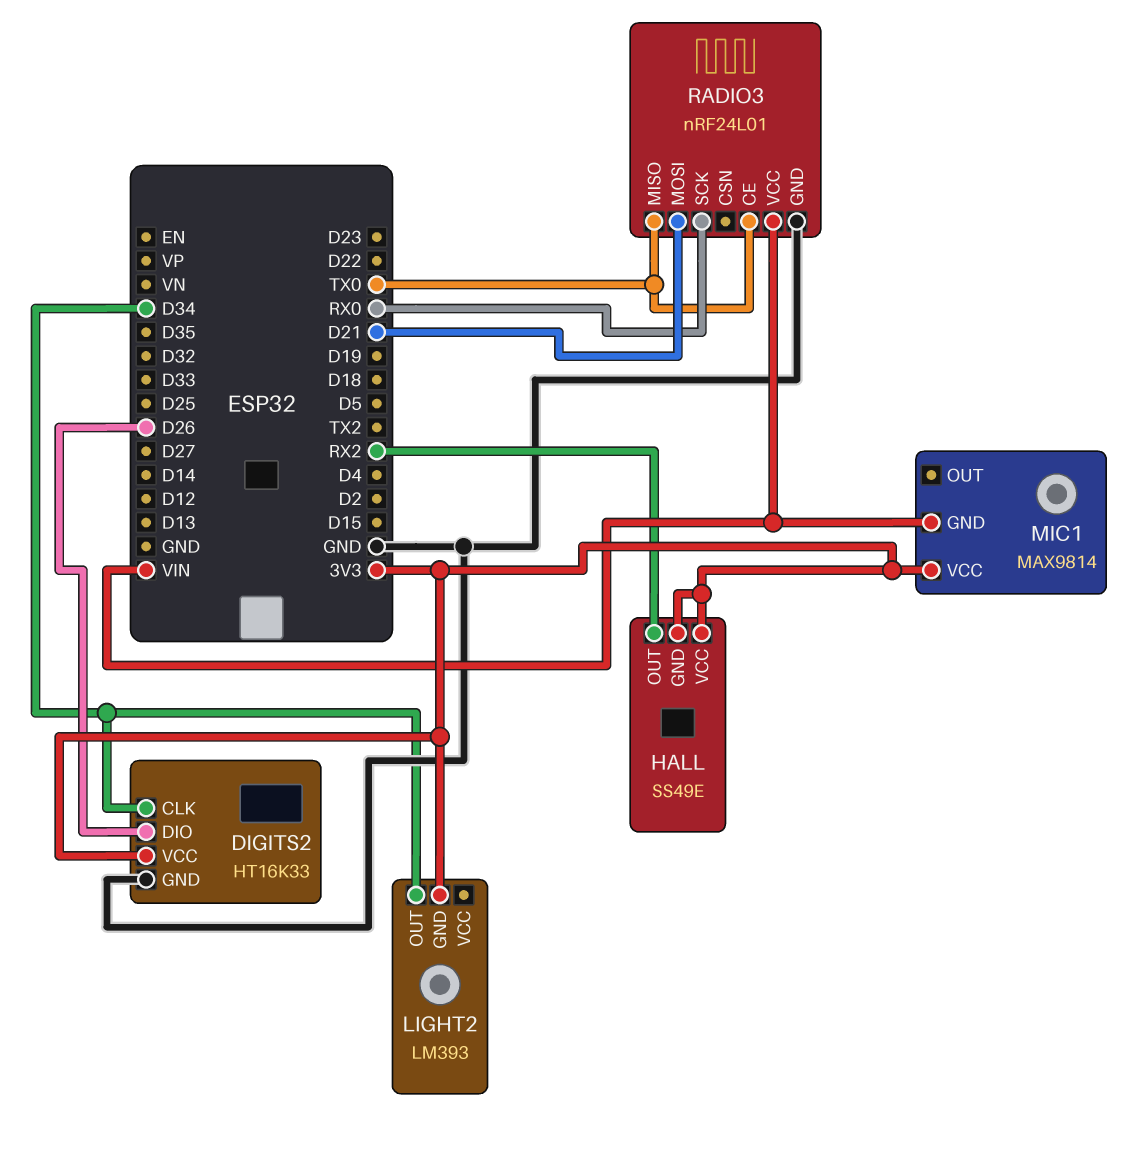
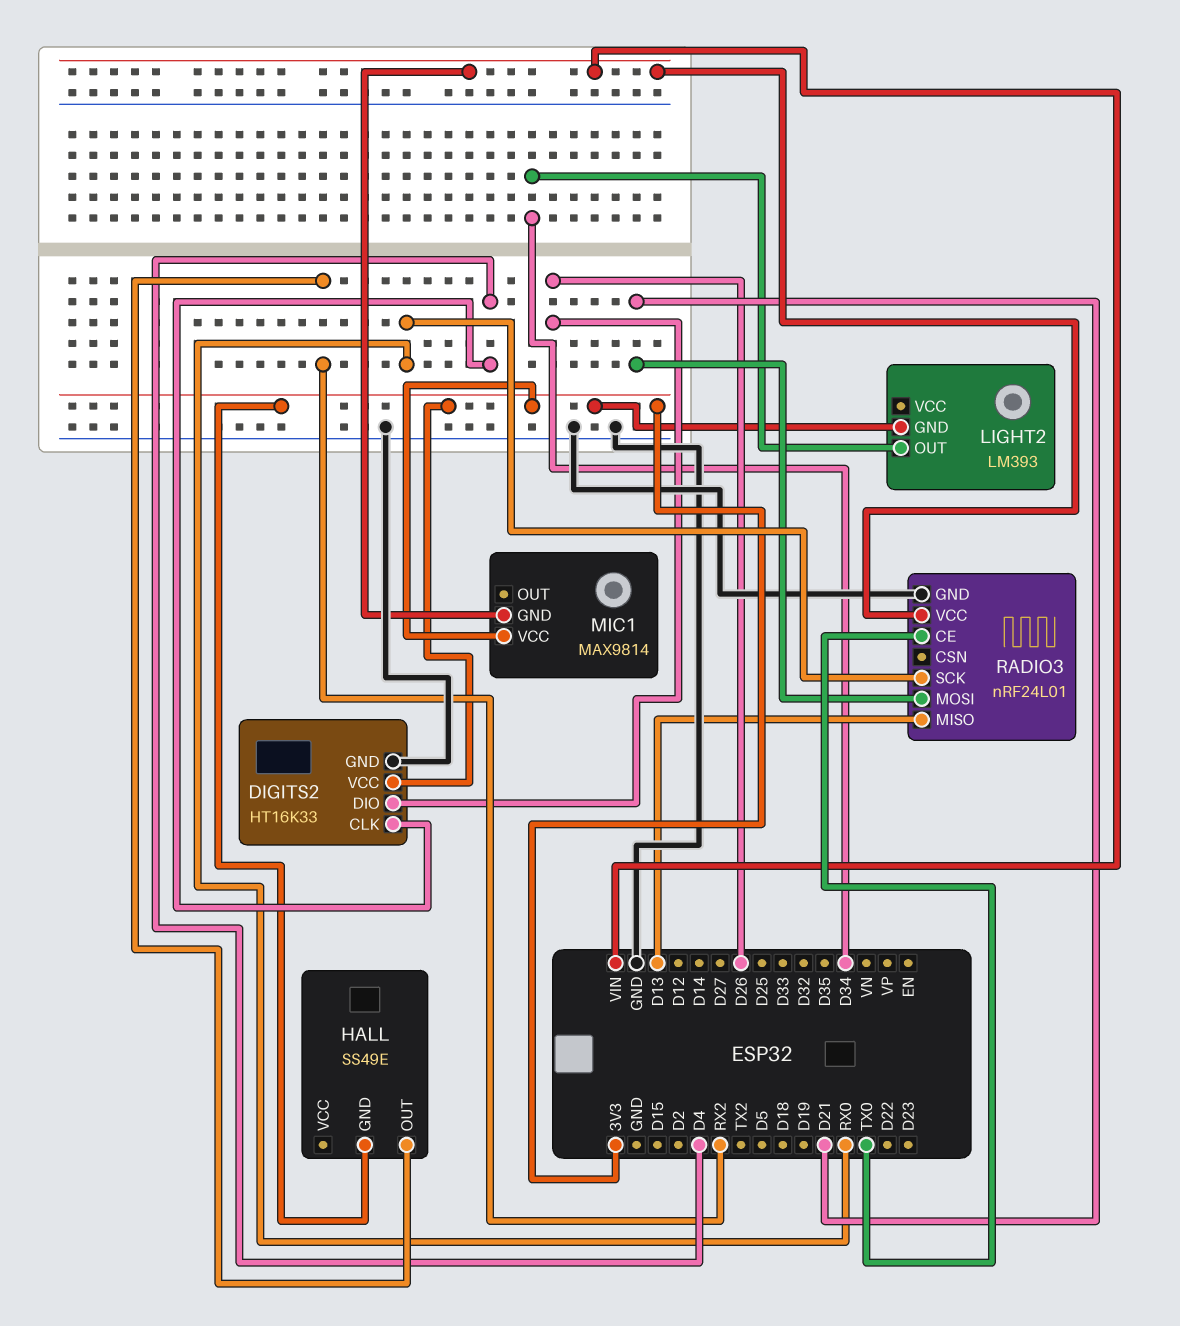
DIGITS2 pin CLK: D34 -> D4
HALL pin VCC: 3V3 -> none
RADIO3 pin MISO: TX0 -> D13

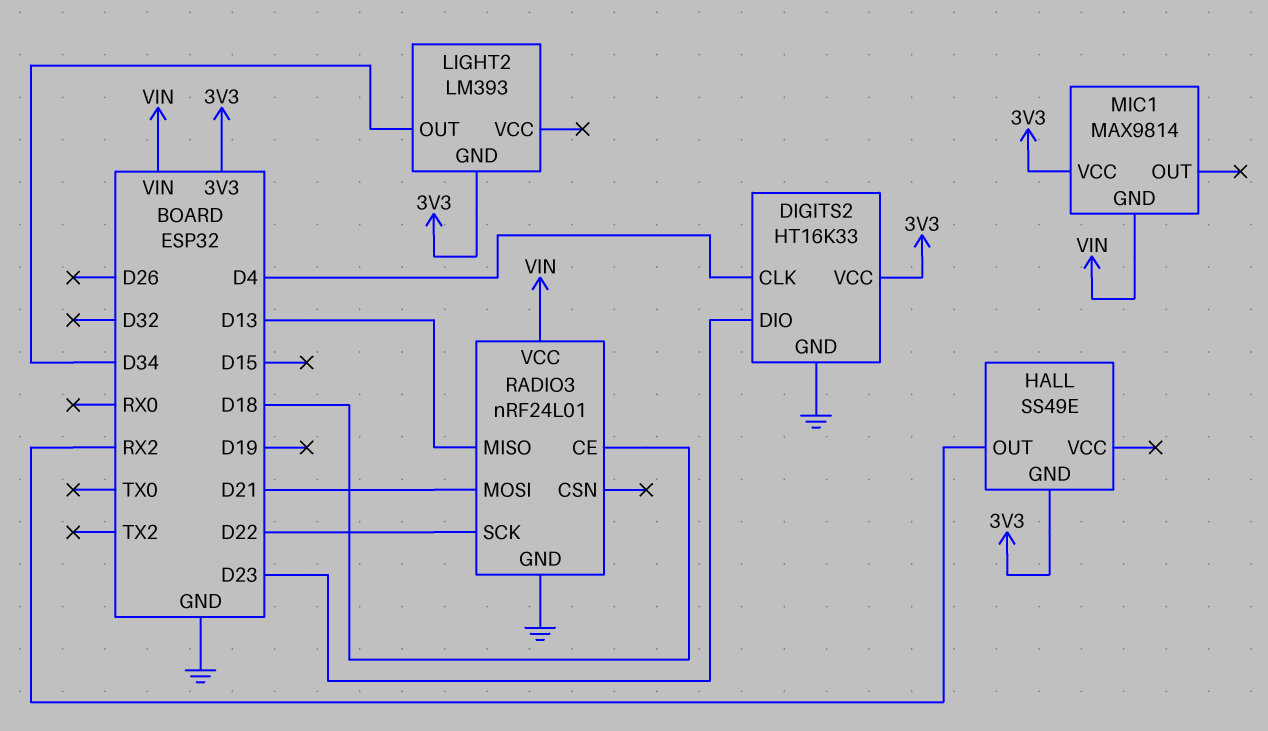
DIGITS2 pin DIO: D26 -> D23
RADIO3 pin CE: TX0 -> D18
RADIO3 pin SCK: RX0 -> D22

